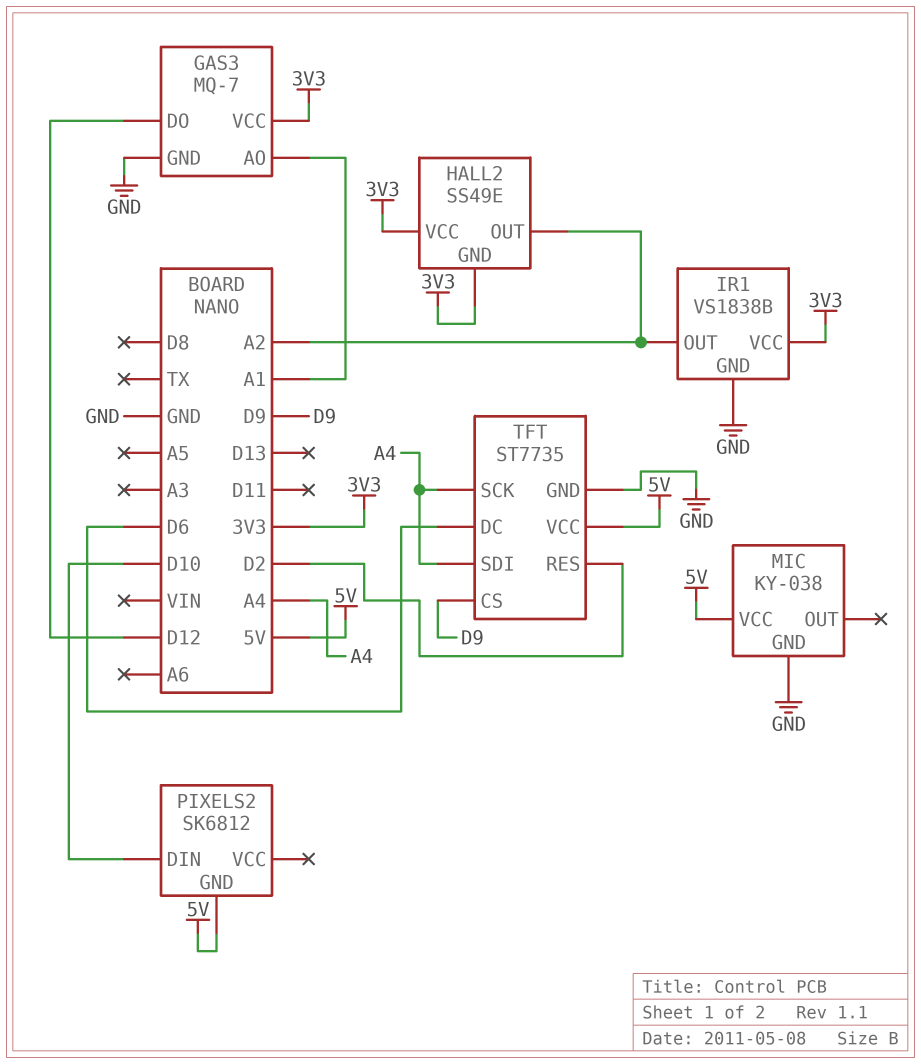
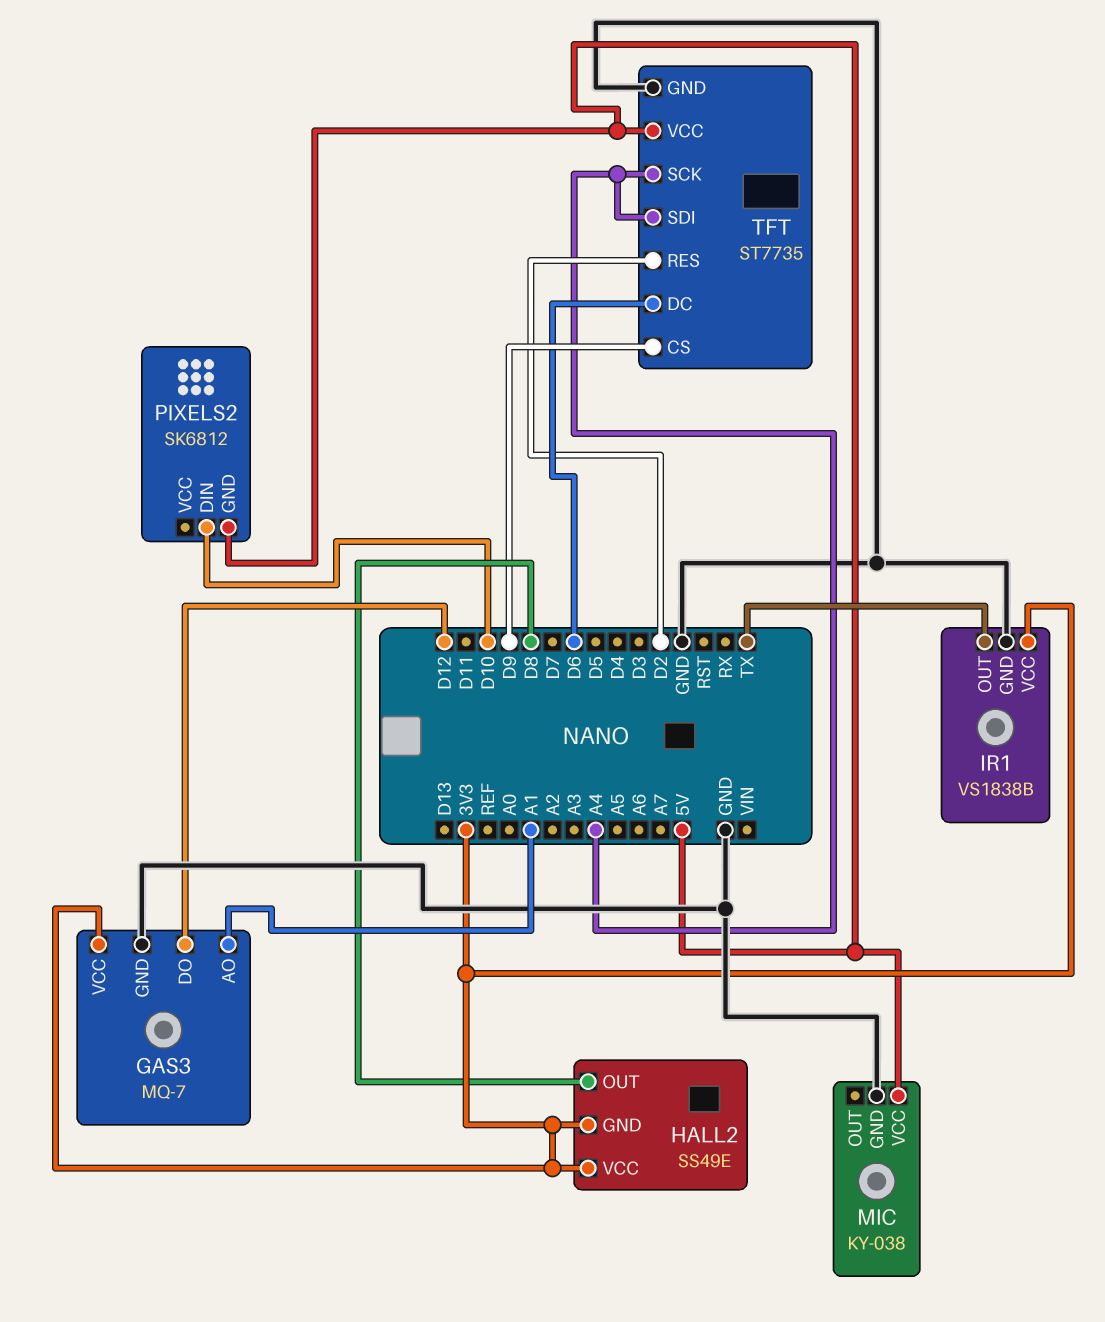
HALL2 pin OUT: A2 -> D8
IR1 pin OUT: A2 -> TX

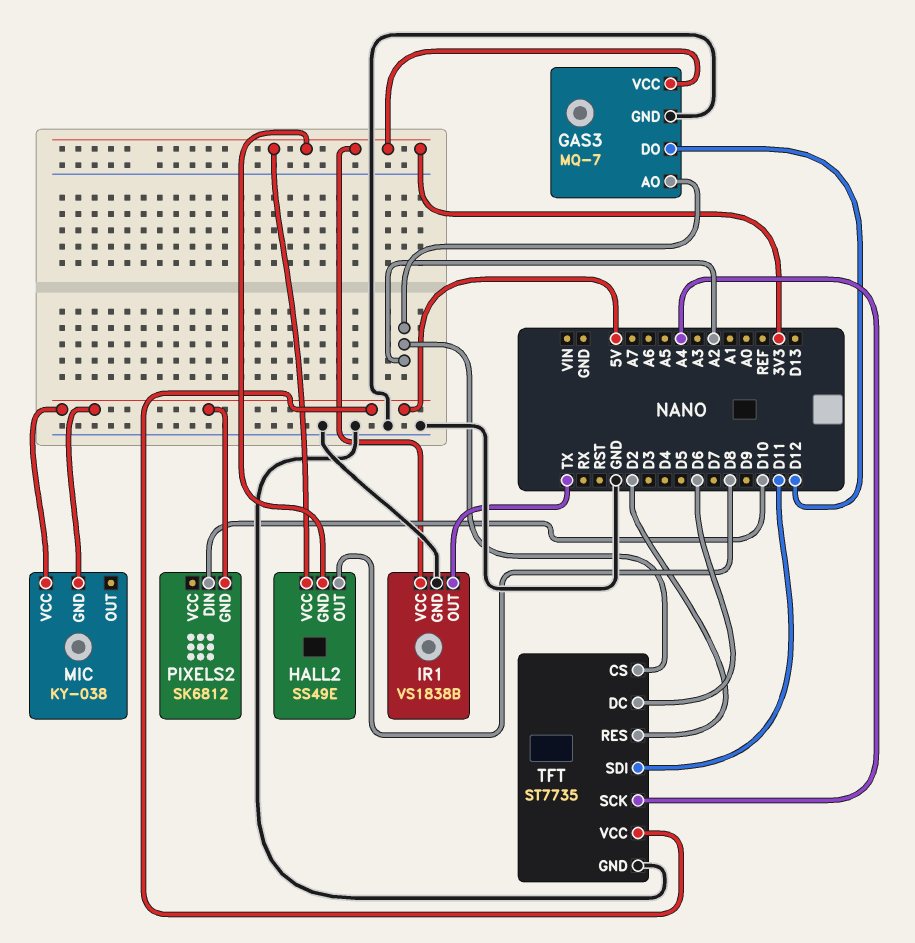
GAS3 pin AO: A1 -> A2
MIC pin GND: GND -> 5V
TFT pin CS: D9 -> A2
TFT pin SDI: A4 -> D11

